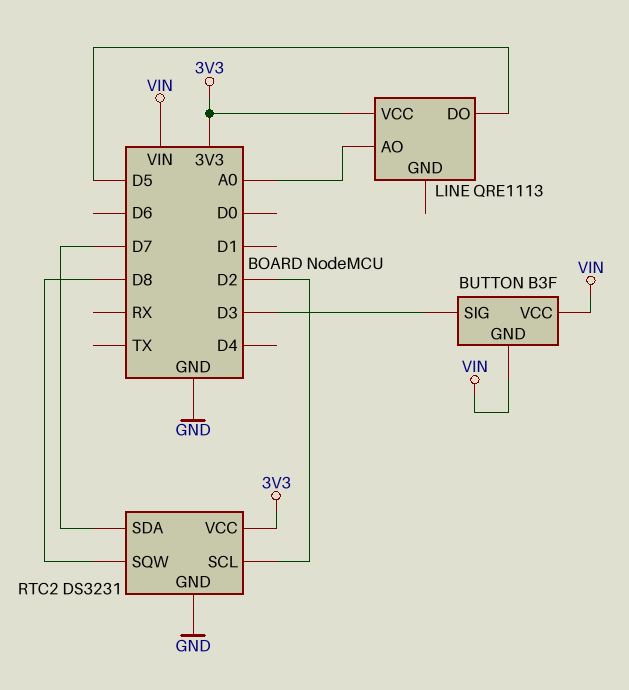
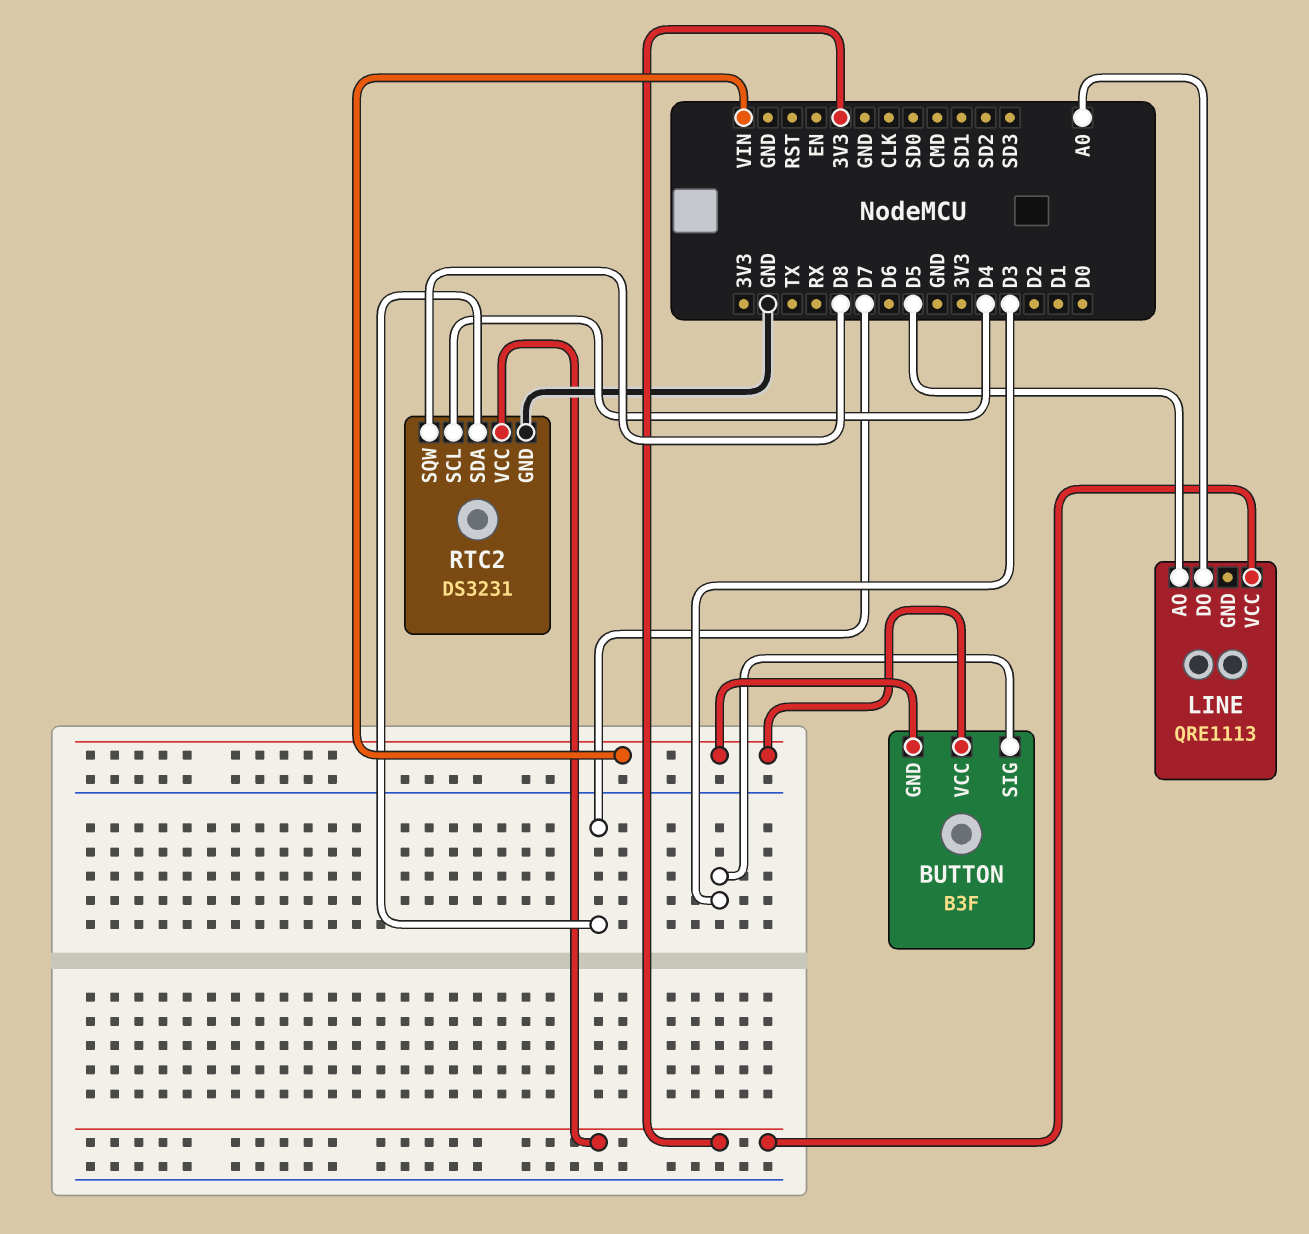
LINE pin AO: A0 -> D5
LINE pin DO: D5 -> A0
RTC2 pin SCL: D2 -> D4

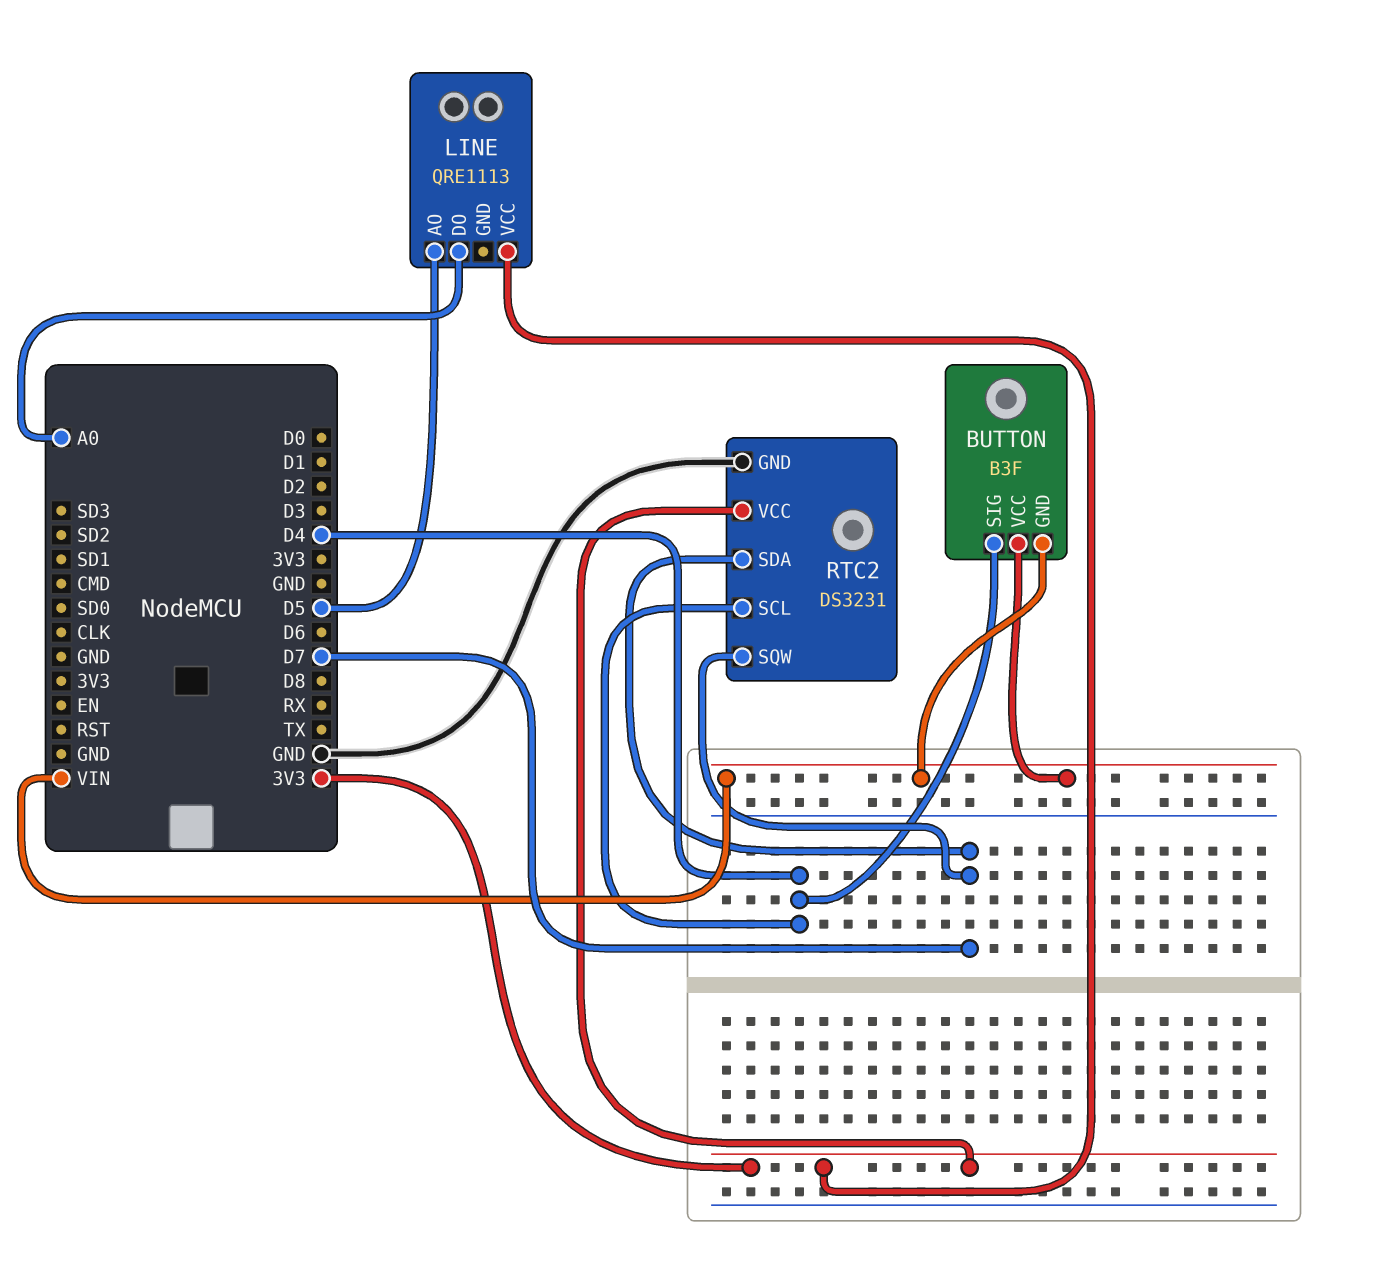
BUTTON pin SIG: D3 -> D4
RTC2 pin SQW: D8 -> D7

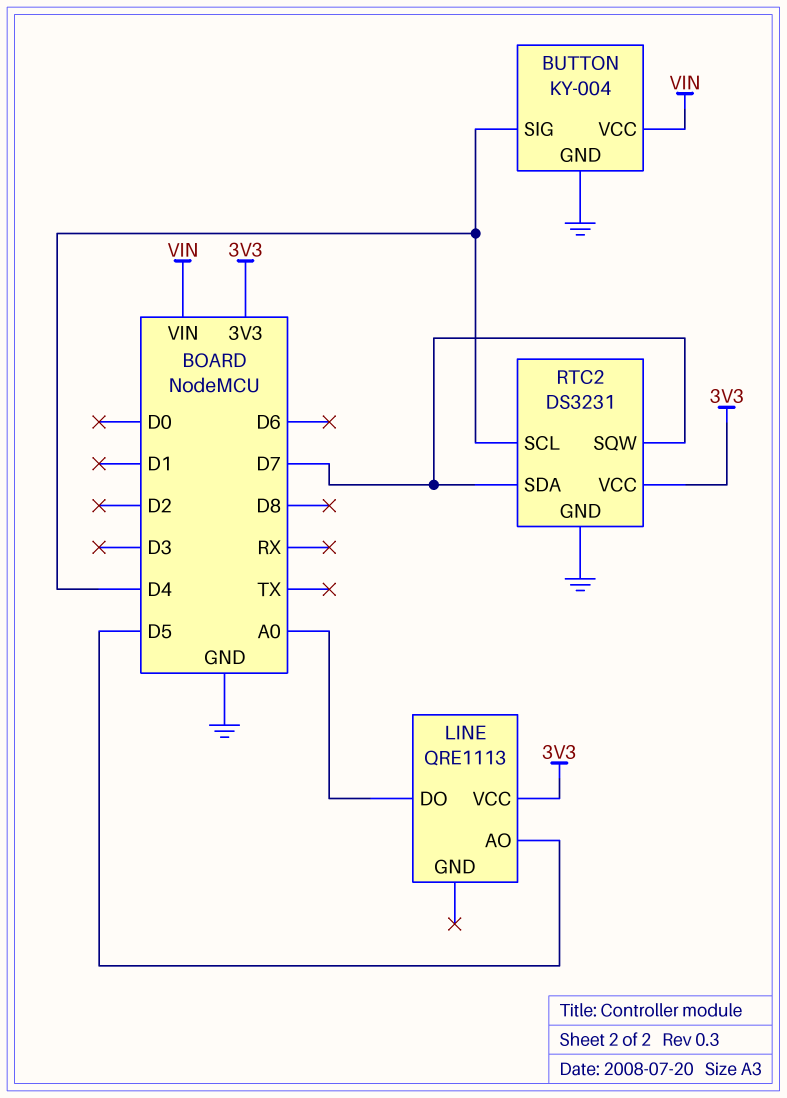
BUTTON: B3F -> KY-004
BUTTON pin GND: VIN -> GND

